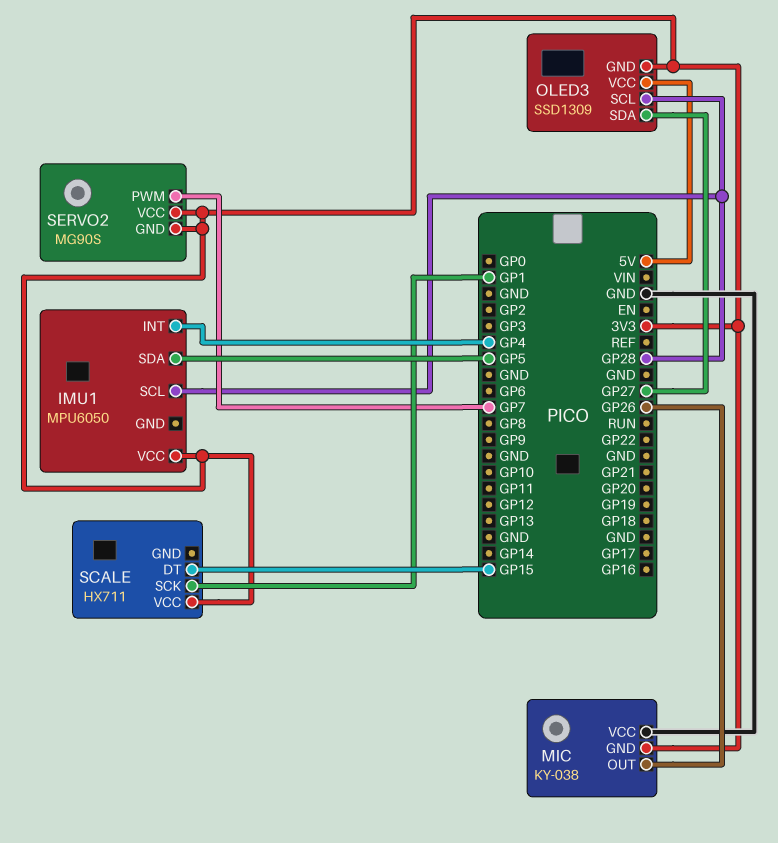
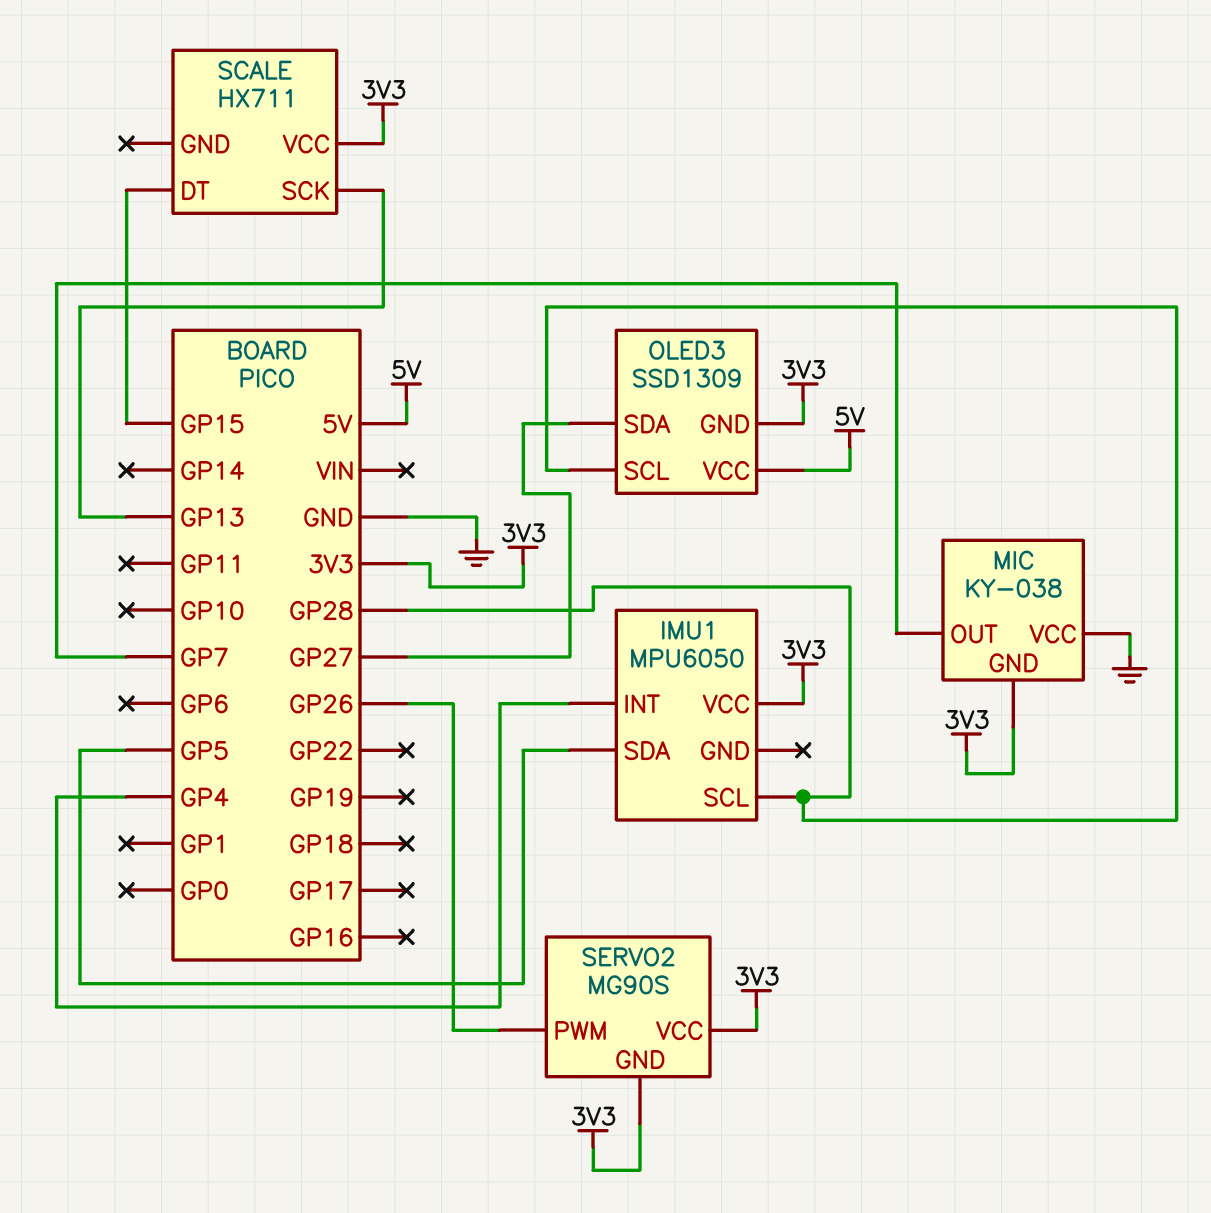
MIC pin OUT: GP26 -> GP7
SCALE pin SCK: GP1 -> GP13
SERVO2 pin PWM: GP7 -> GP26

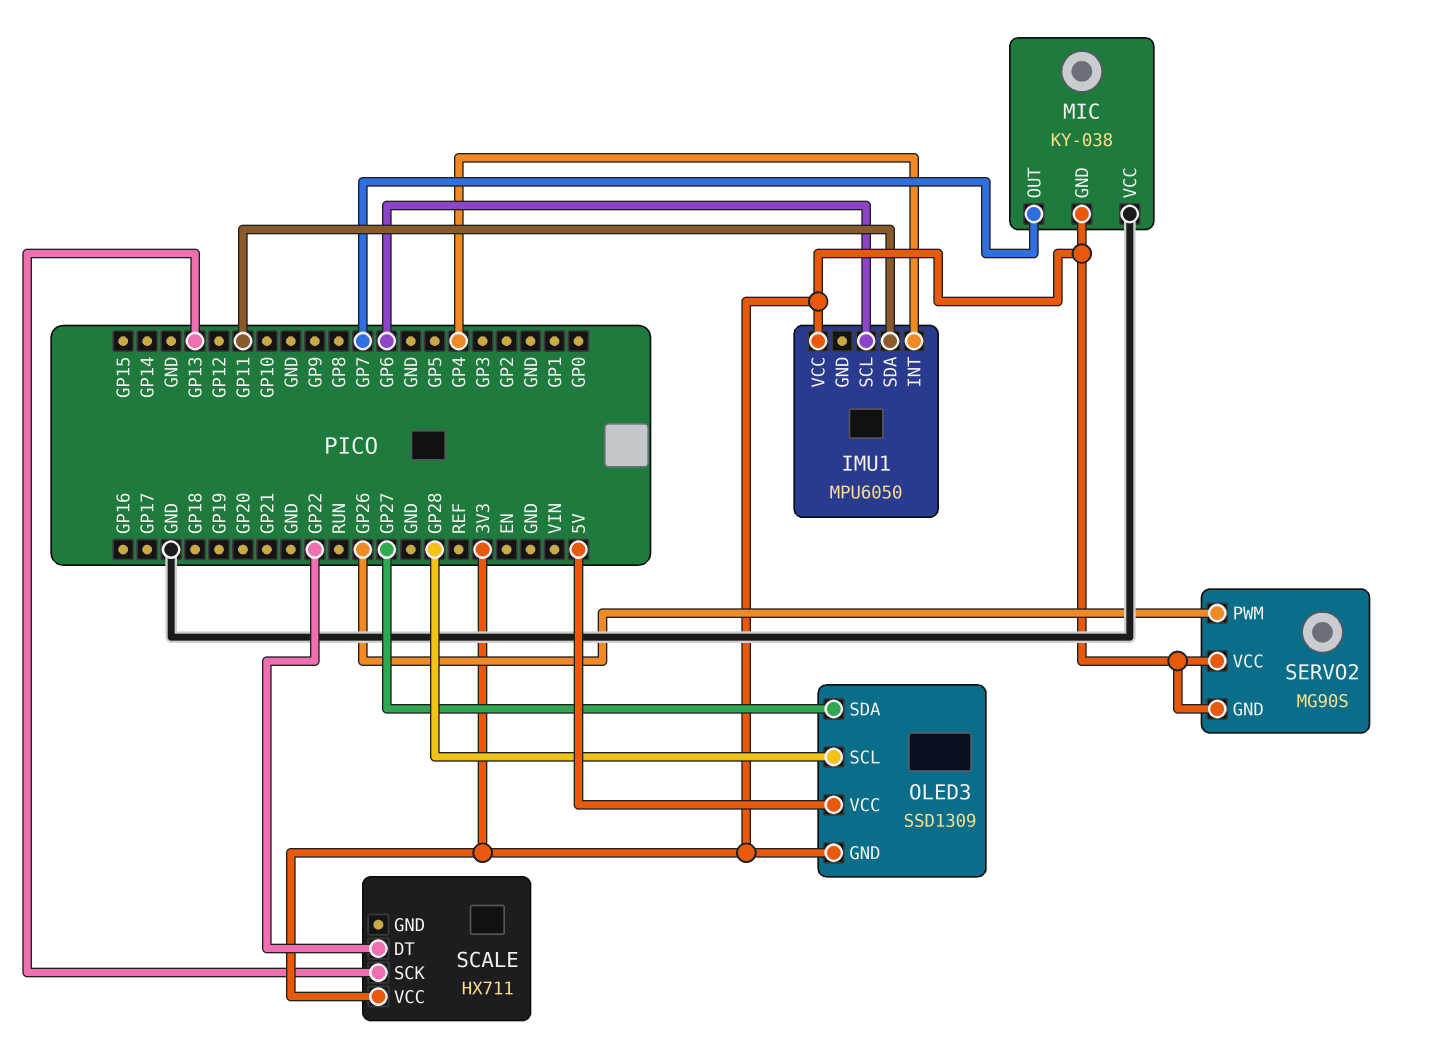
IMU1 pin SCL: GP28 -> GP6
IMU1 pin SDA: GP5 -> GP11
SCALE pin DT: GP15 -> GP22

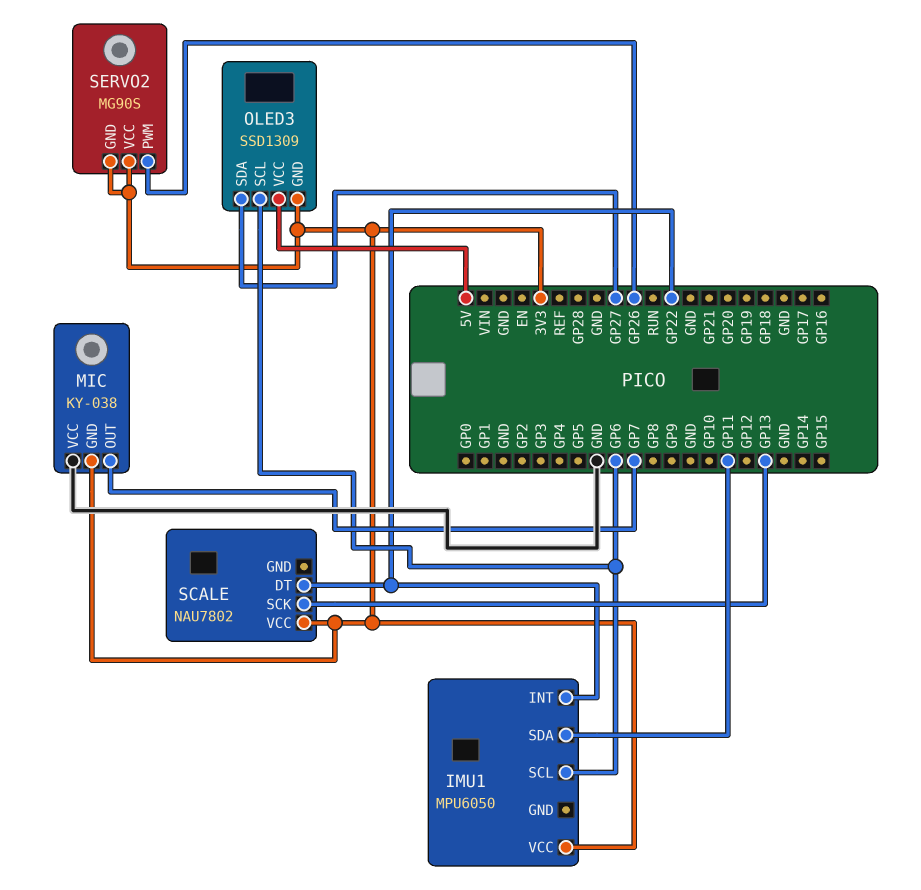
IMU1 pin INT: GP4 -> GP22
OLED3 pin SCL: GP28 -> GP6
SCALE: HX711 -> NAU7802

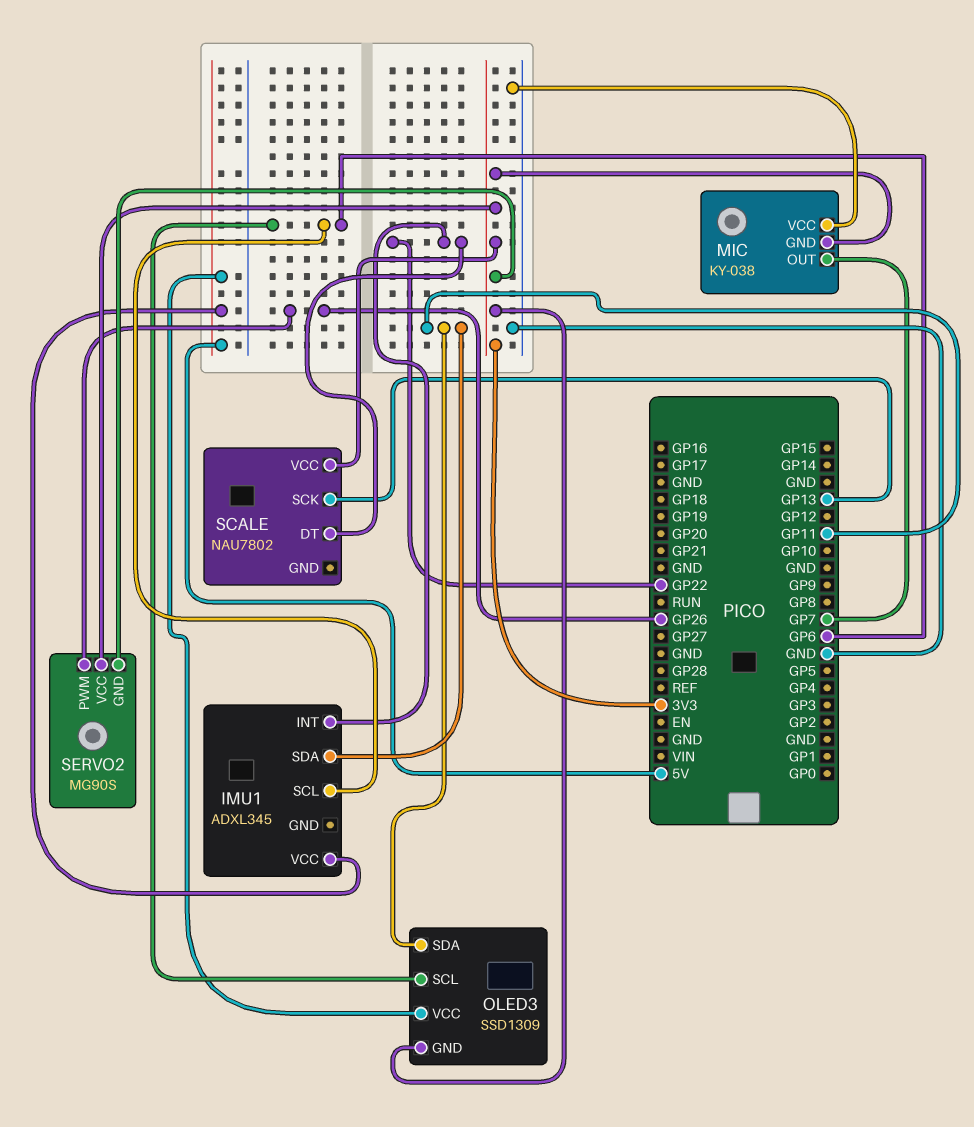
IMU1: MPU6050 -> ADXL345
IMU1 pin VCC: 3V3 -> 5V
OLED3 pin SDA: GP27 -> GP11

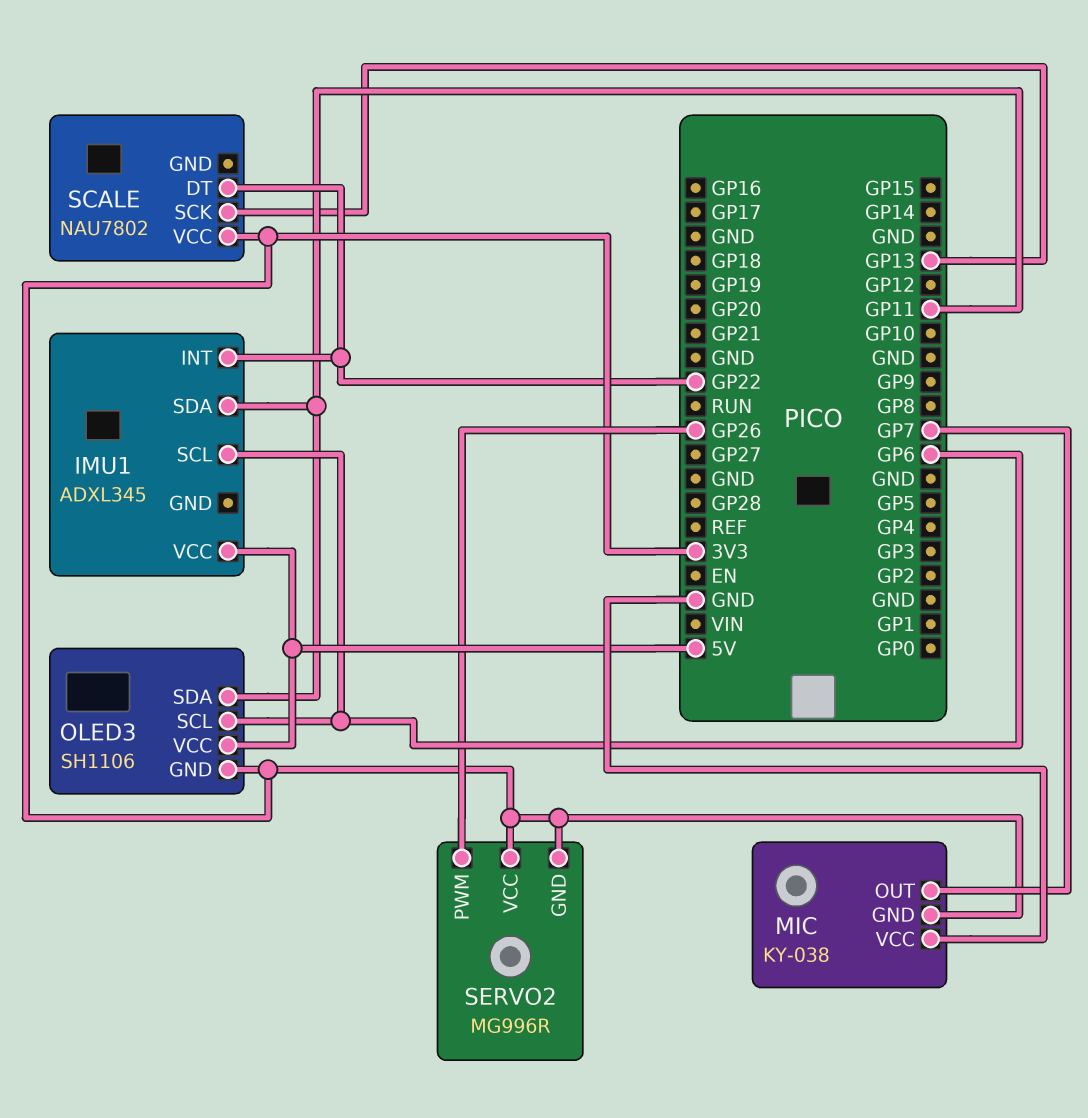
OLED3: SSD1309 -> SH1106
SERVO2: MG90S -> MG996R

